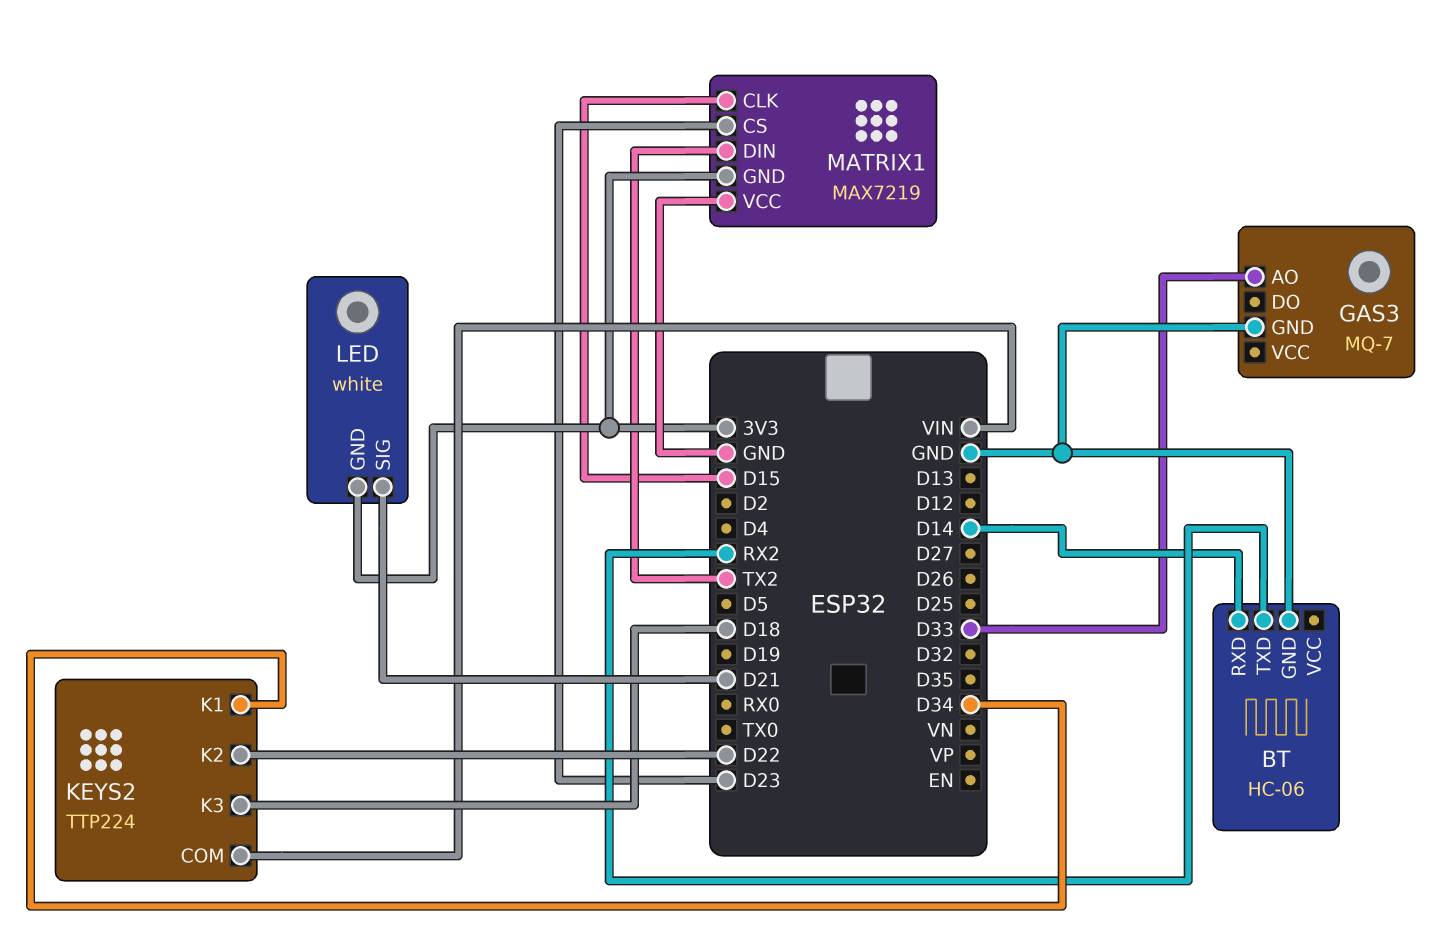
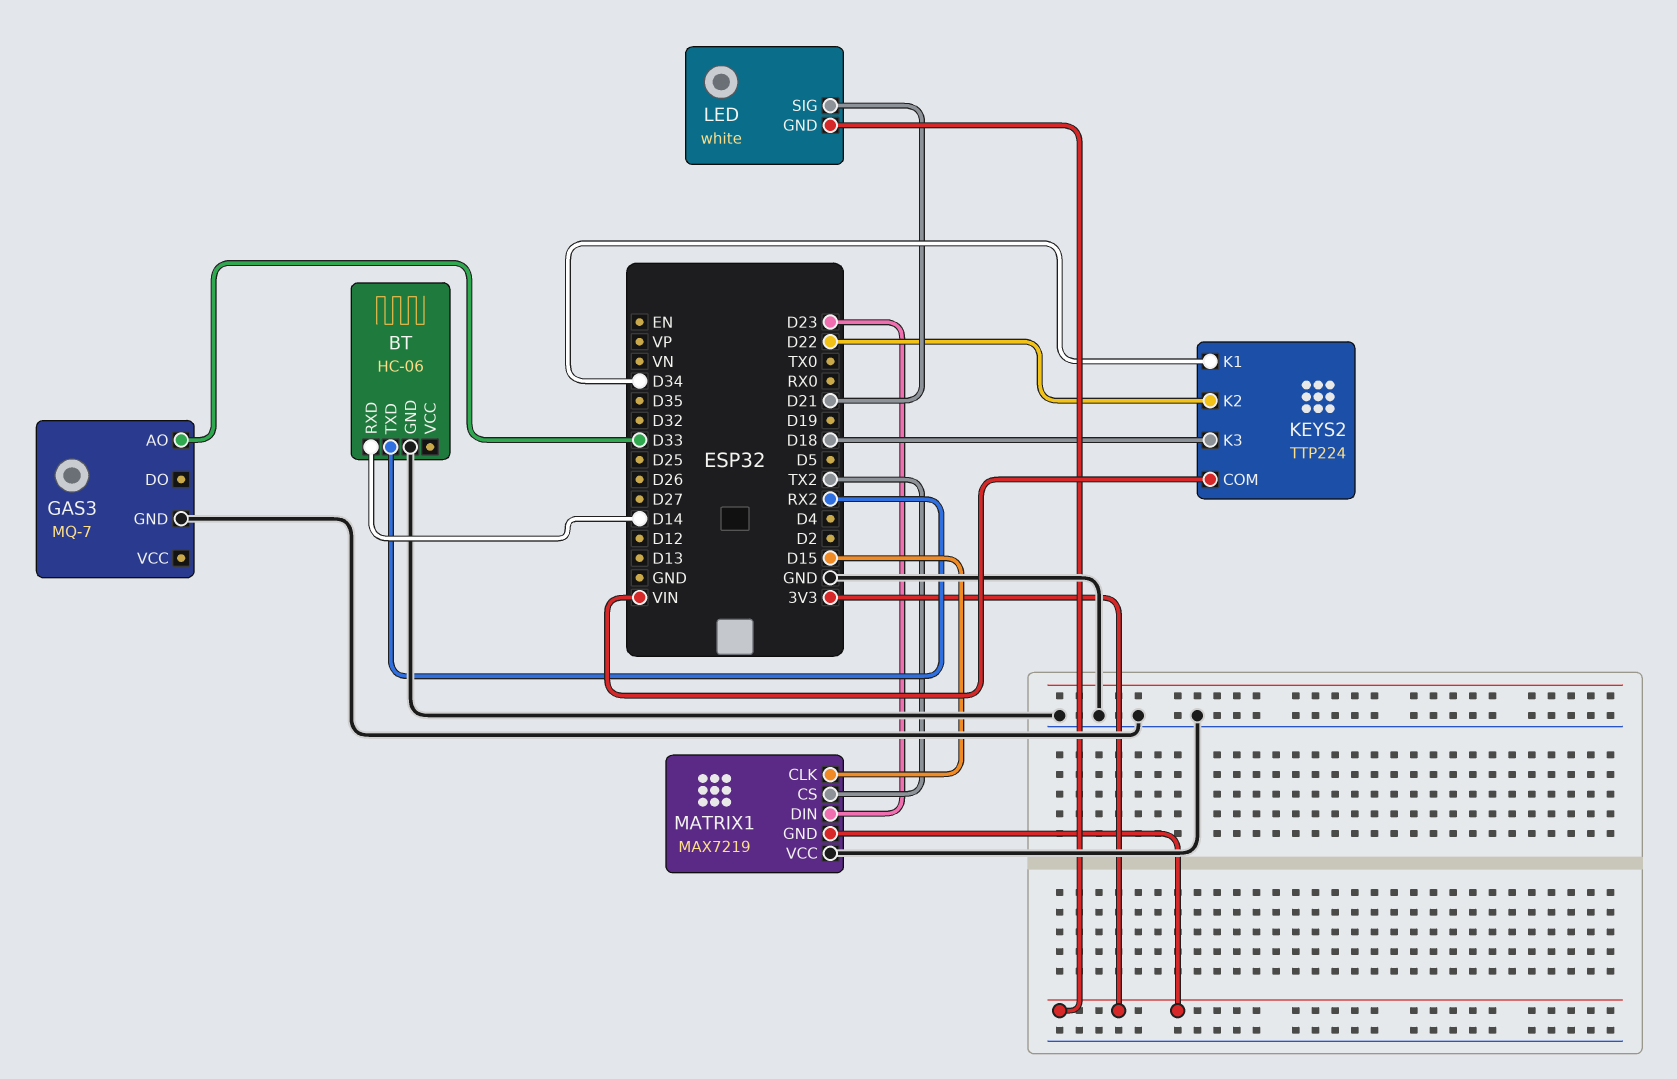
MATRIX1 pin CS: D23 -> TX2
MATRIX1 pin DIN: TX2 -> D23

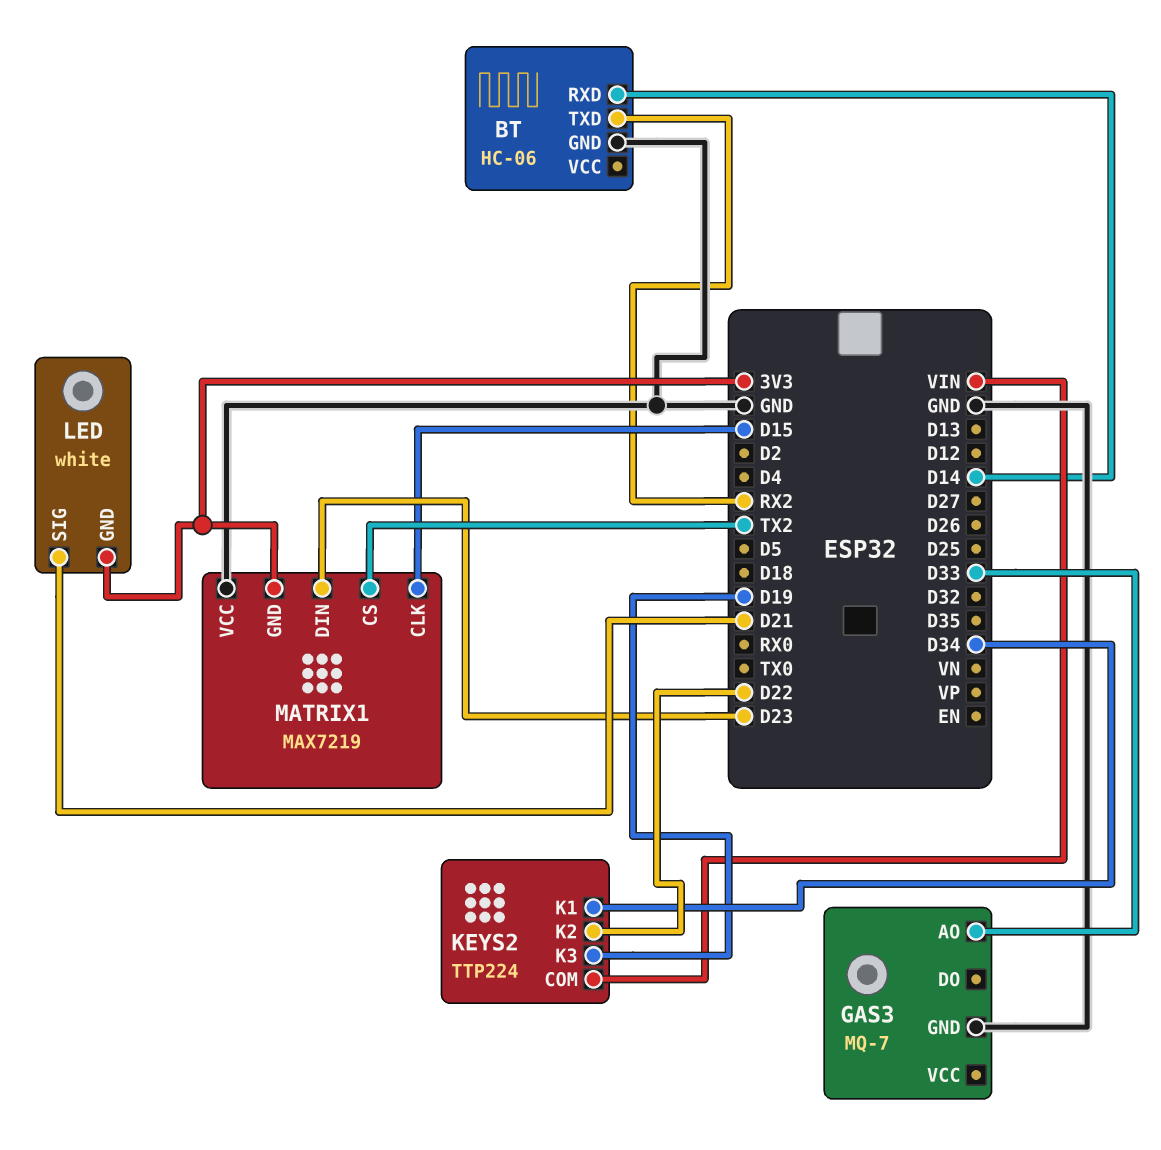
KEYS2 pin K3: D18 -> D19

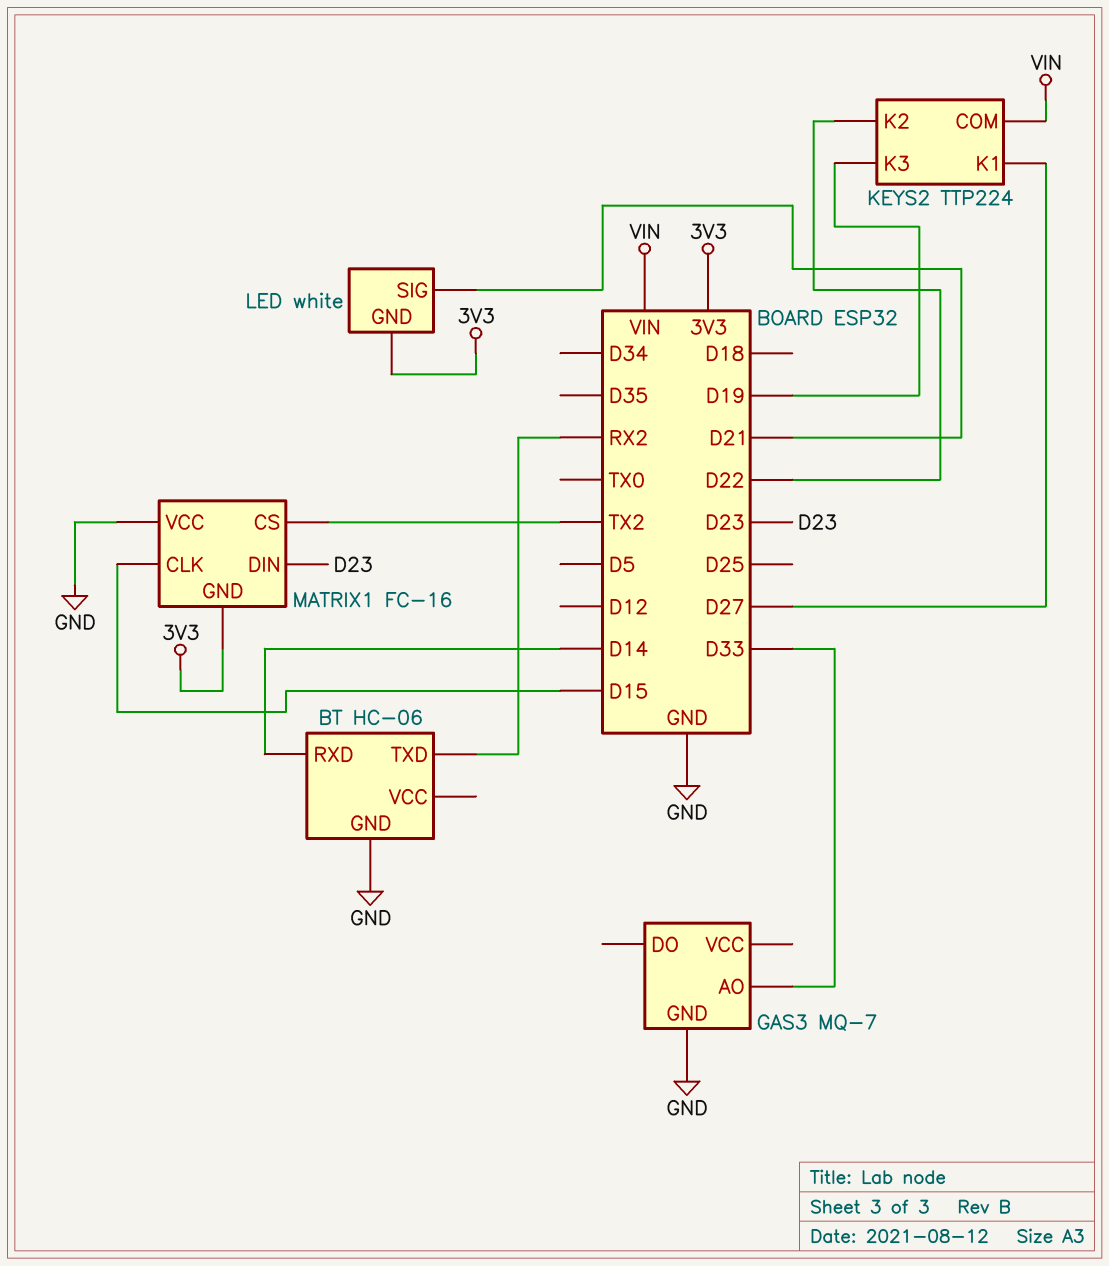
KEYS2 pin K1: D34 -> D27
MATRIX1: MAX7219 -> FC-16

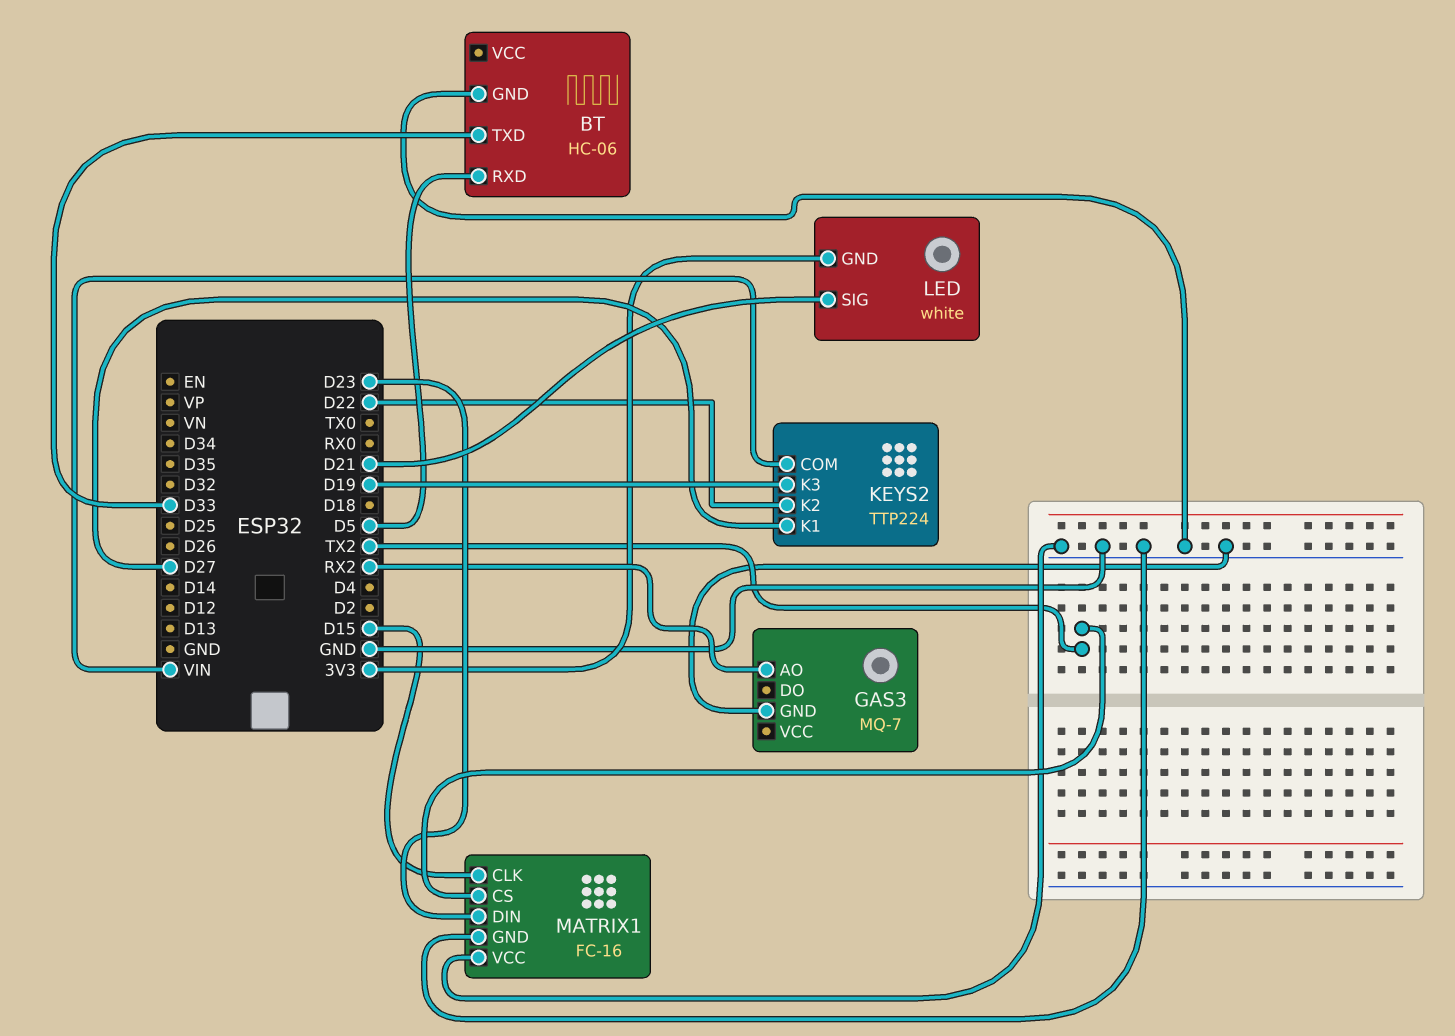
BT pin RXD: D14 -> D5
BT pin TXD: RX2 -> D33
GAS3 pin AO: D33 -> RX2
MATRIX1 pin GND: 3V3 -> GND

